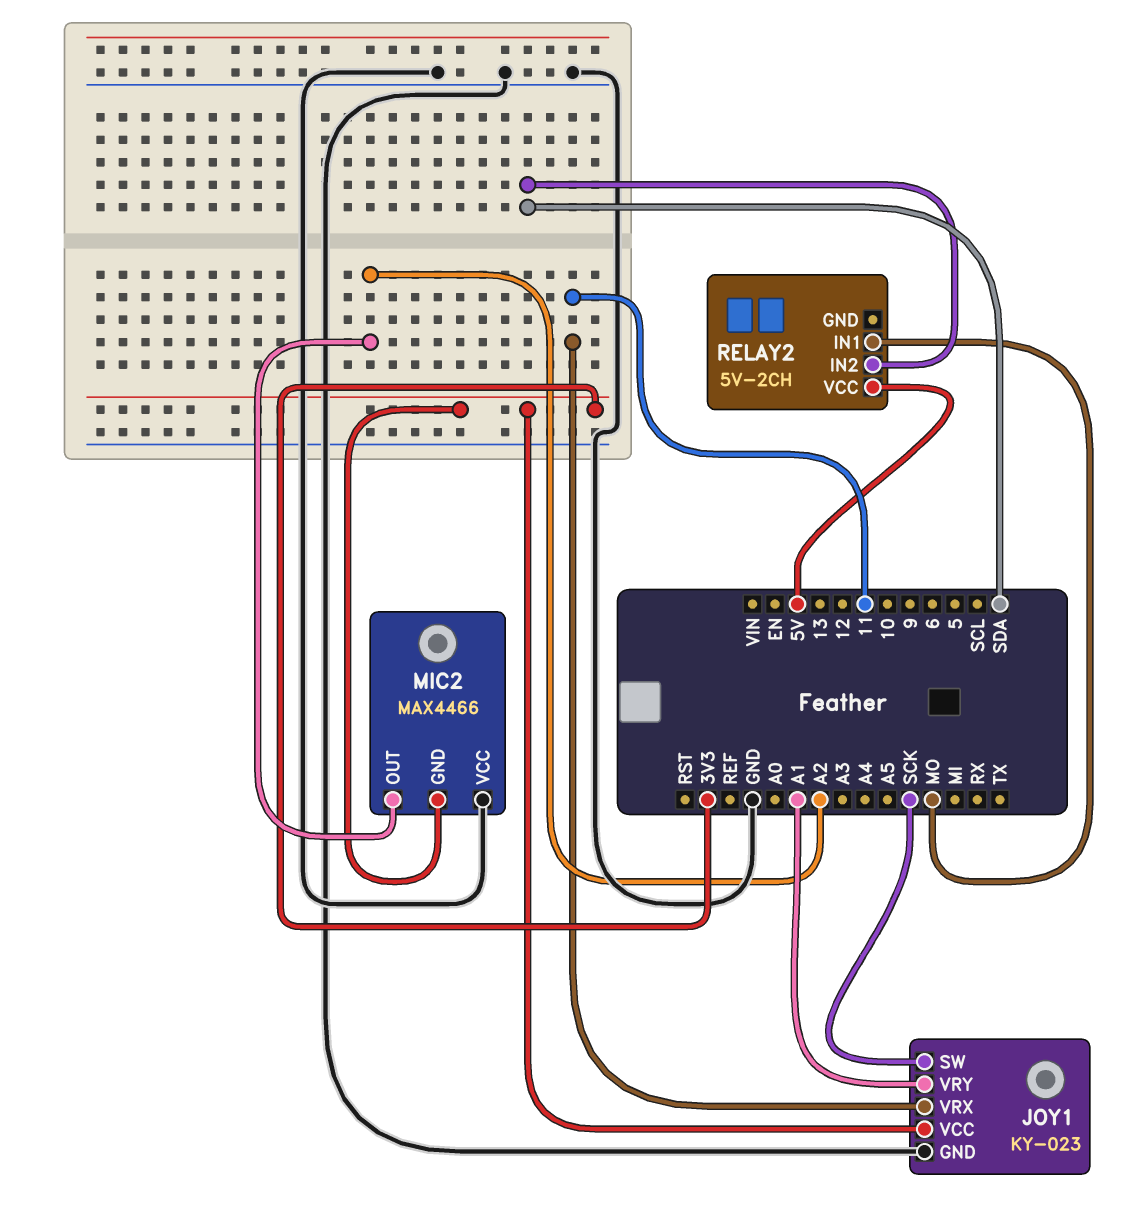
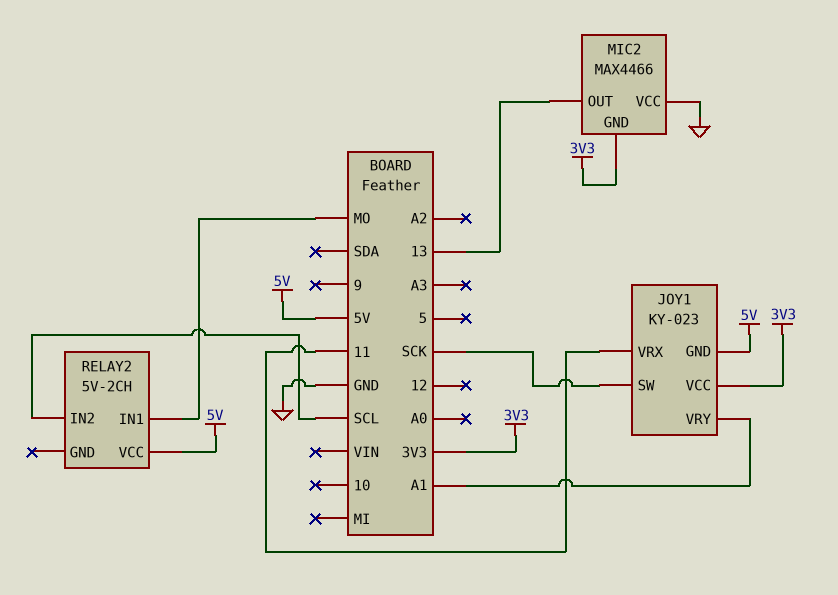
JOY1 pin GND: GND -> 5V
MIC2 pin OUT: A2 -> 13
RELAY2 pin IN2: SDA -> SCL

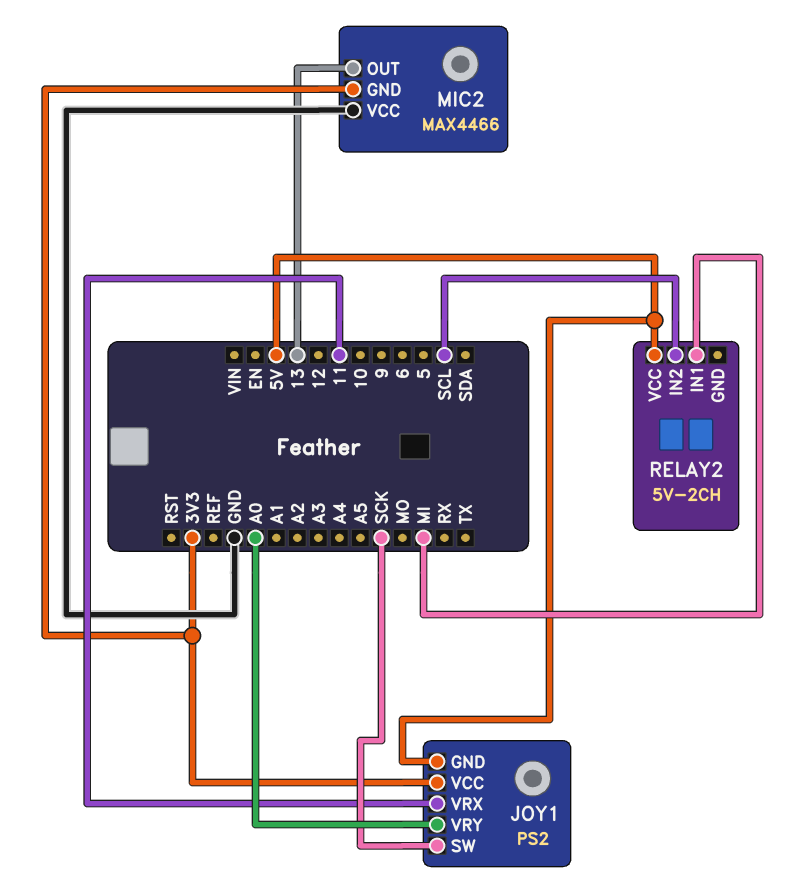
JOY1: KY-023 -> PS2
JOY1 pin VRY: A1 -> A0
RELAY2 pin IN1: MO -> MI

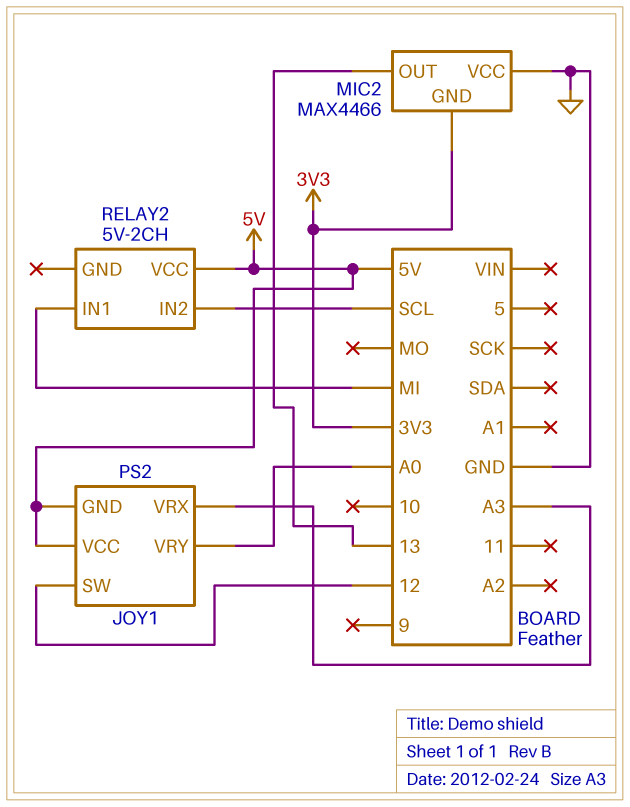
JOY1 pin SW: SCK -> 12
JOY1 pin VCC: 3V3 -> 5V
JOY1 pin VRX: 11 -> A3

